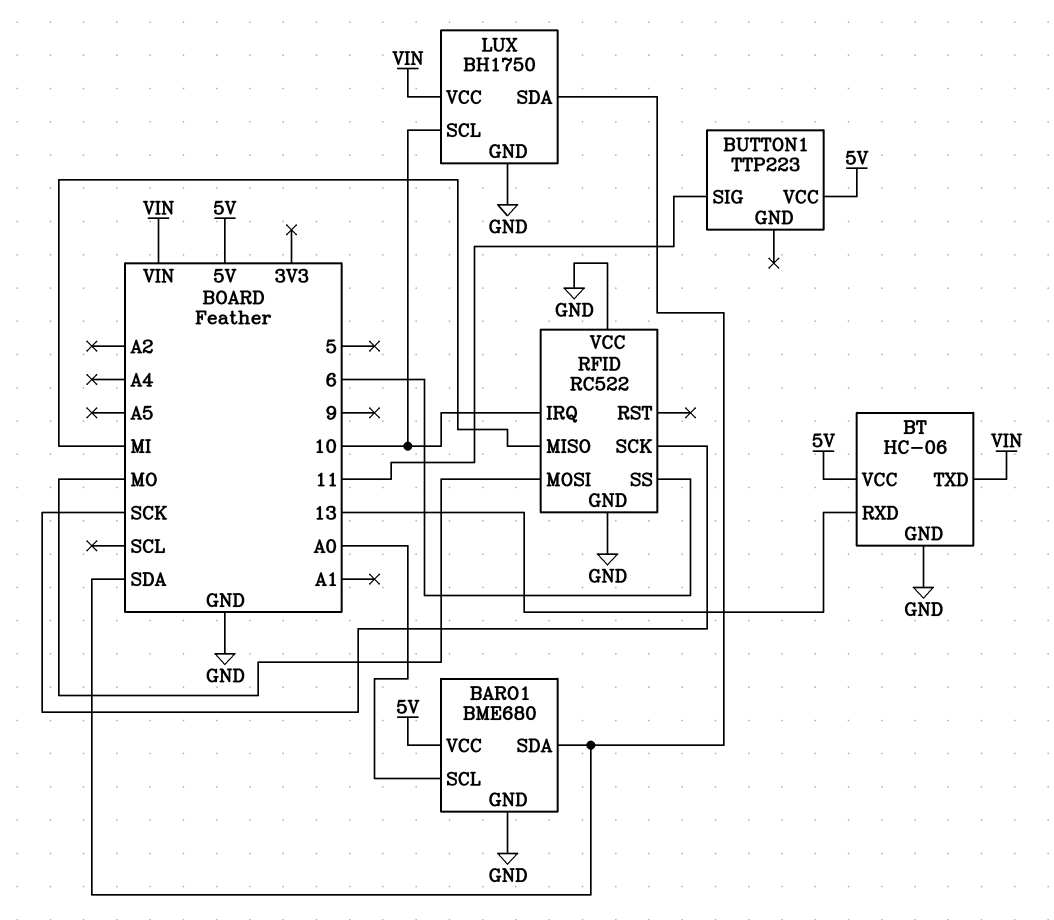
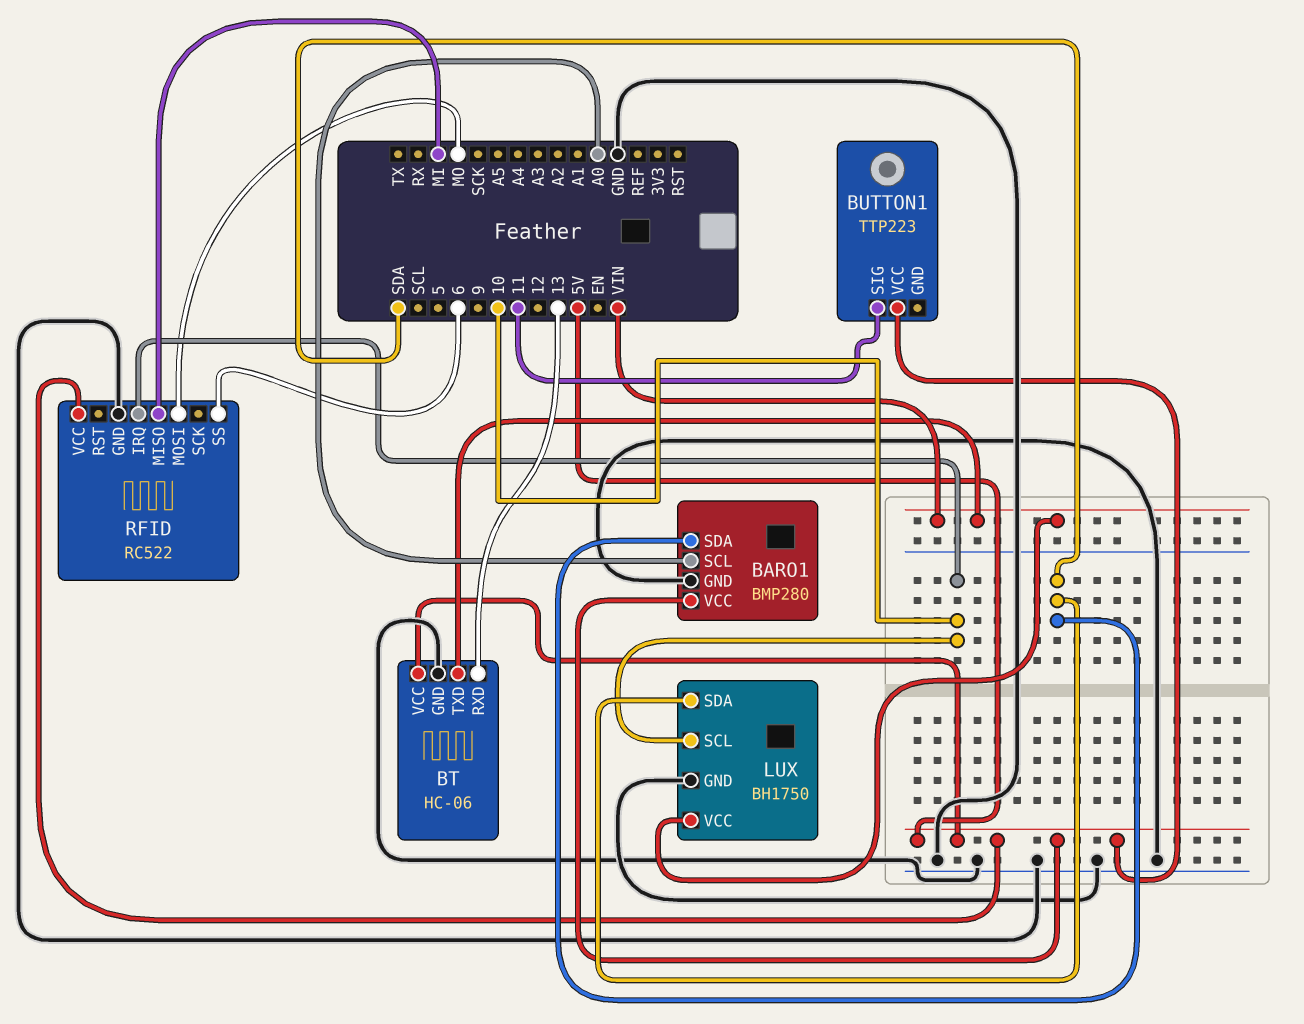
BARO1: BME680 -> BMP280
RFID pin SCK: SCK -> none
RFID pin VCC: GND -> 5V

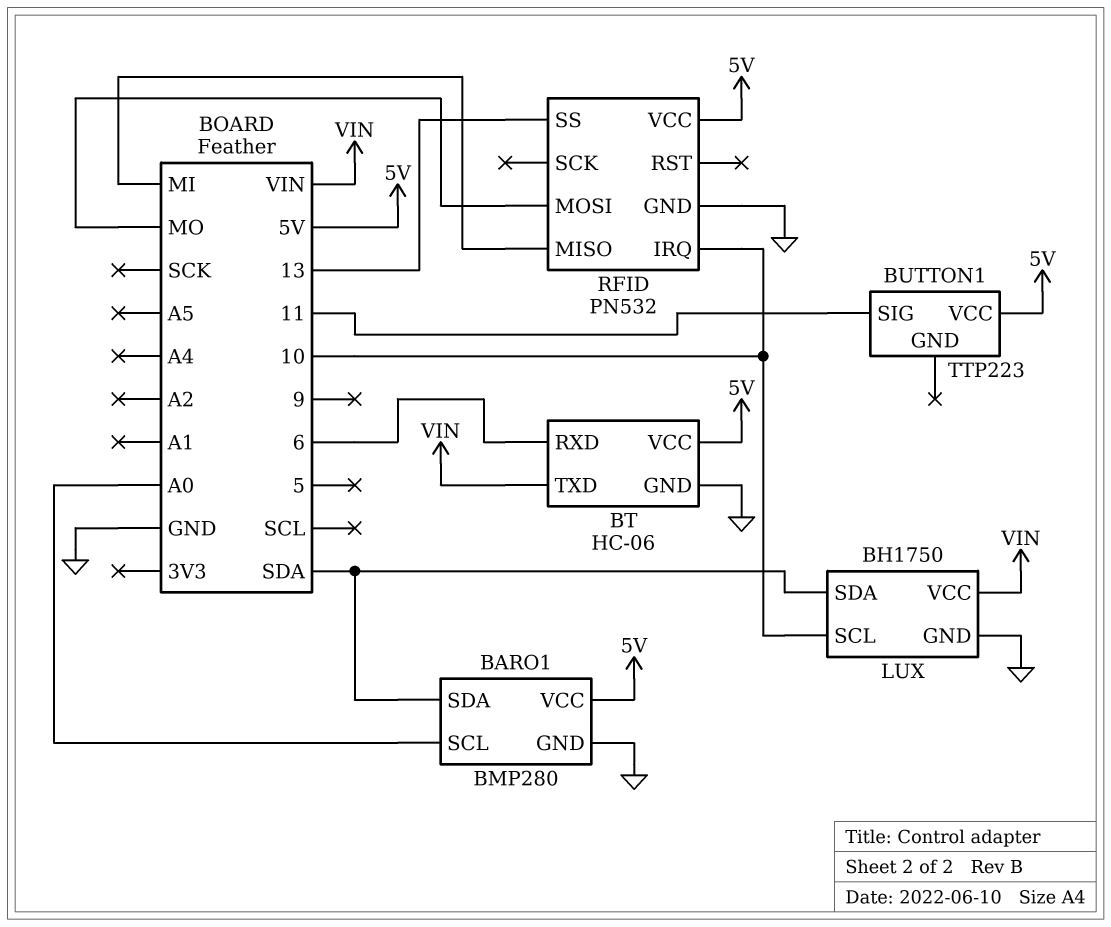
BT pin RXD: 13 -> 6
RFID: RC522 -> PN532
RFID pin SS: 6 -> 13

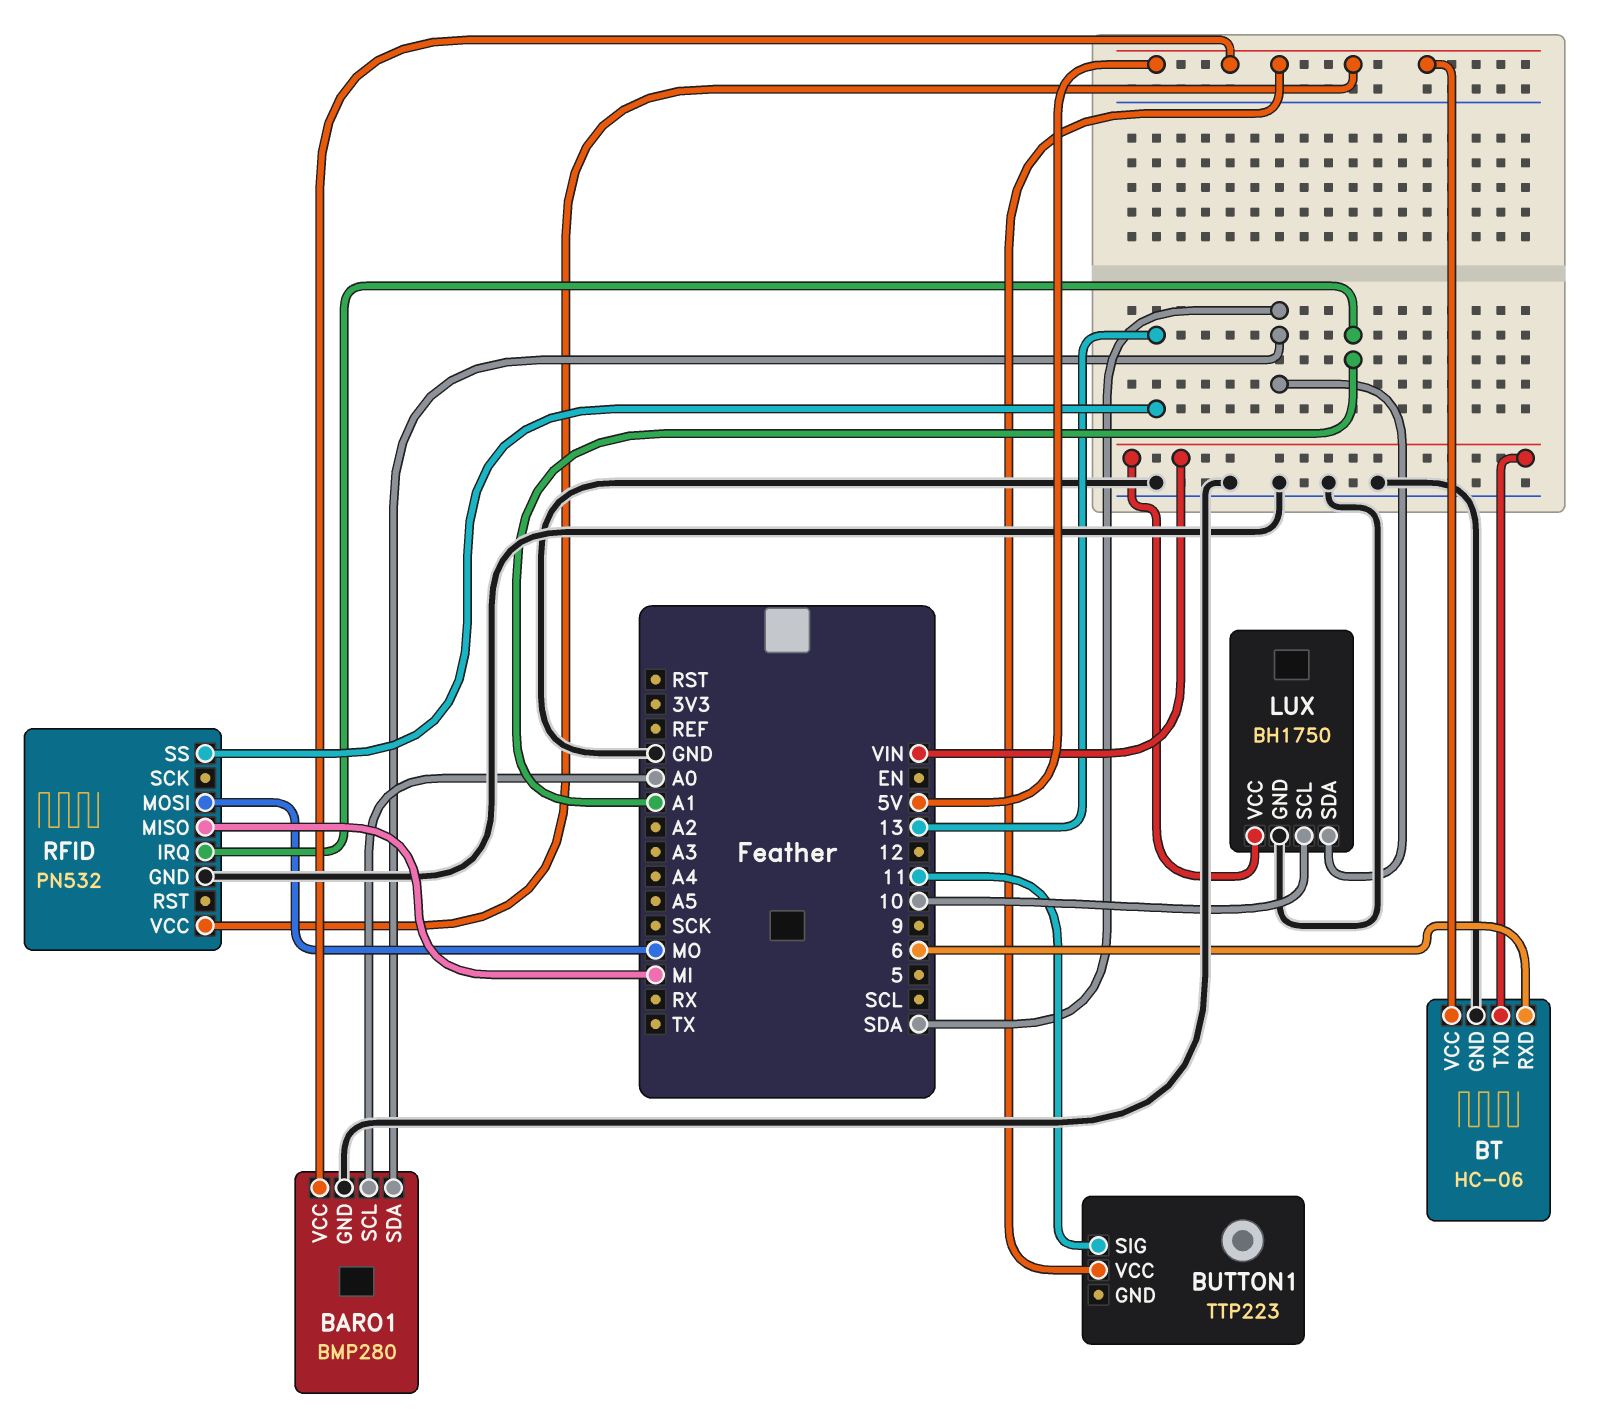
RFID pin IRQ: 10 -> A1

